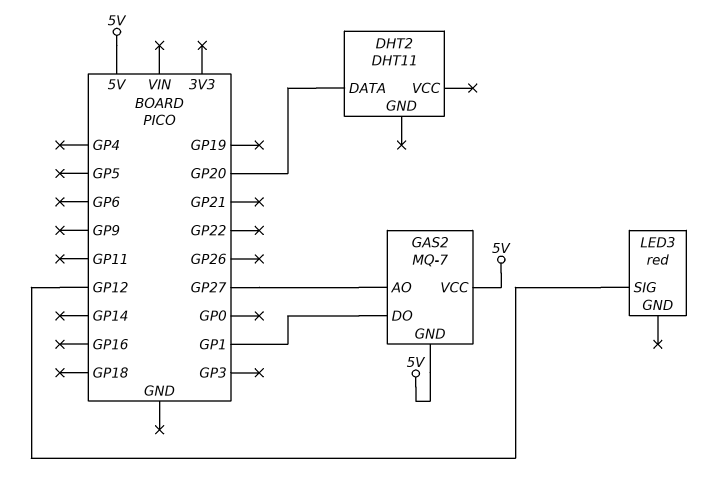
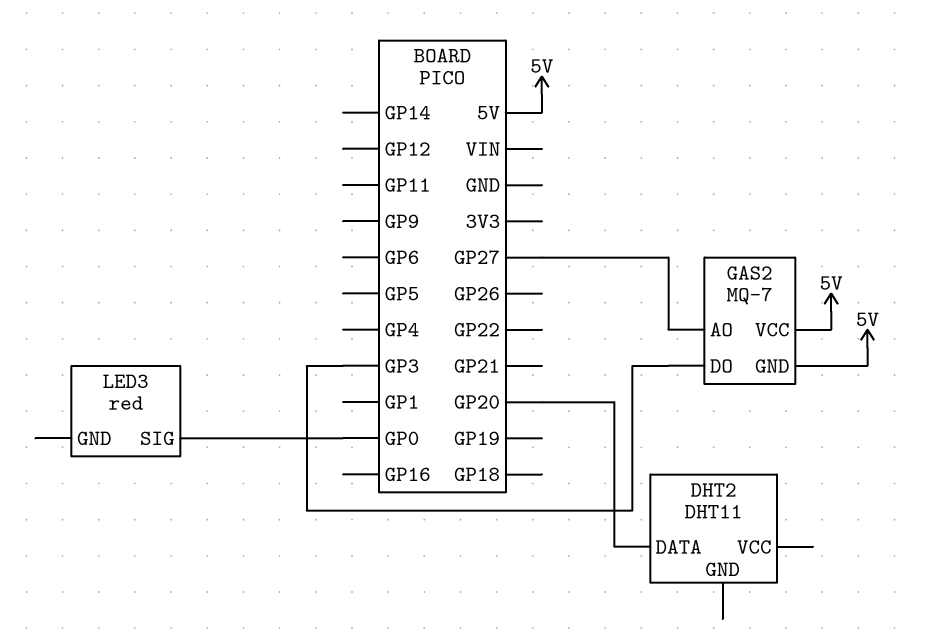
GAS2 pin DO: GP1 -> GP3
LED3 pin SIG: GP12 -> GP0

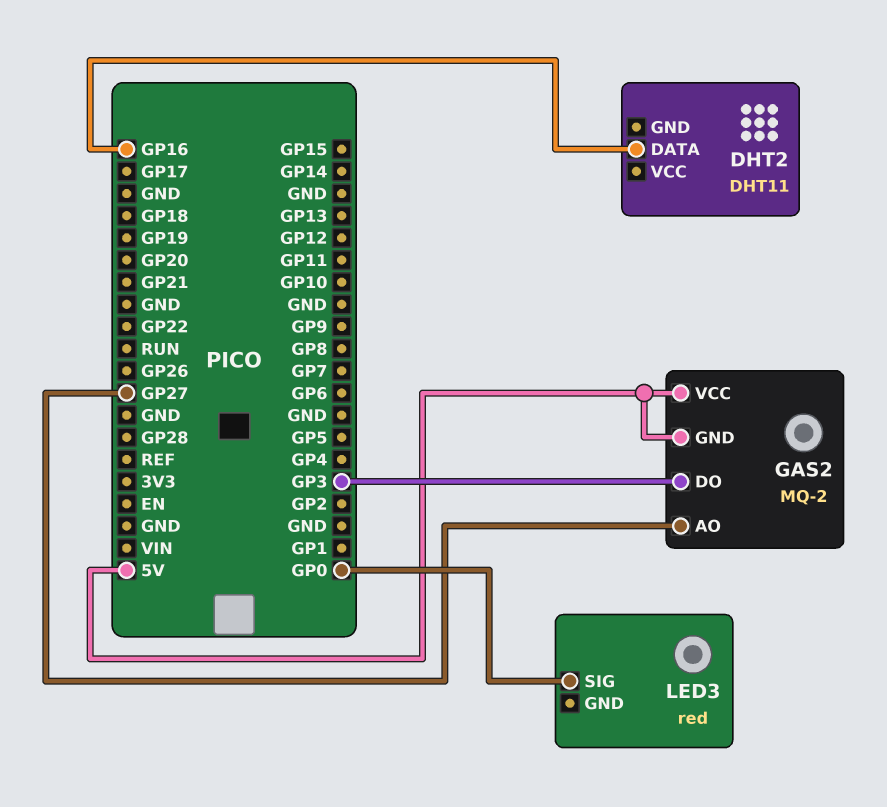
DHT2 pin DATA: GP20 -> GP16
GAS2: MQ-7 -> MQ-2

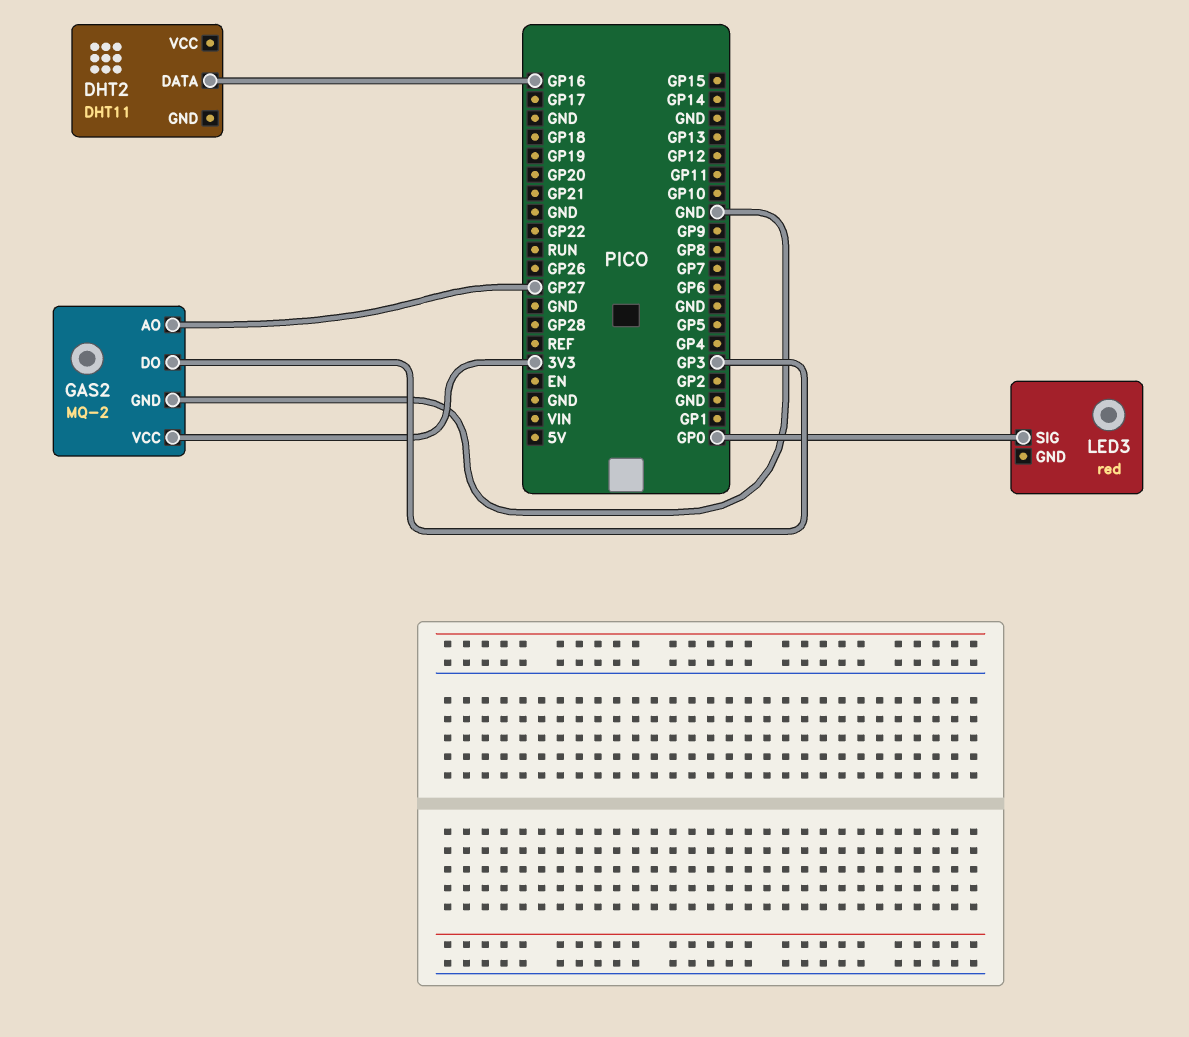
GAS2 pin GND: 5V -> GND
GAS2 pin VCC: 5V -> 3V3

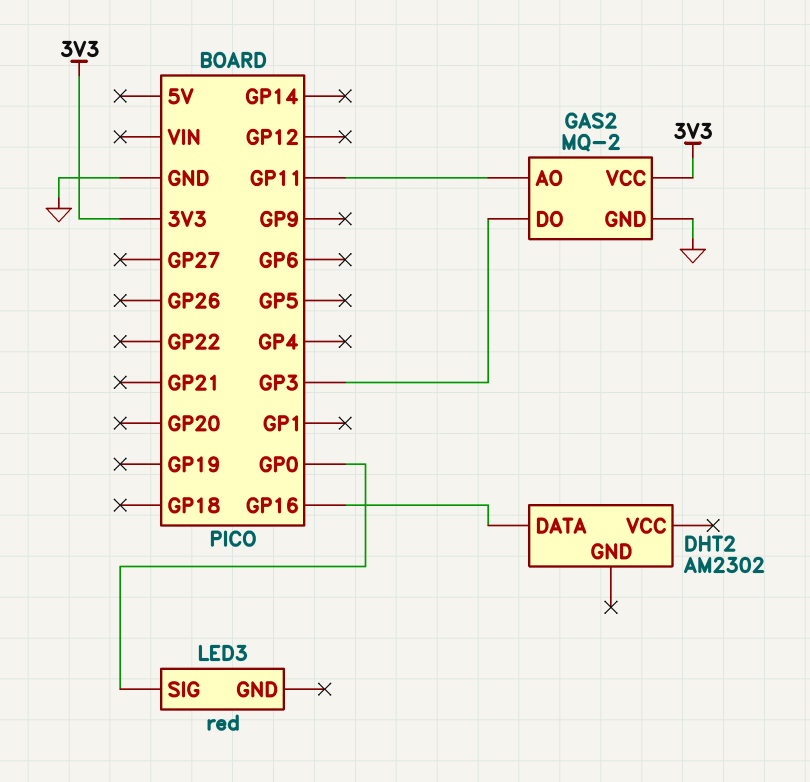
DHT2: DHT11 -> AM2302
GAS2 pin AO: GP27 -> GP11

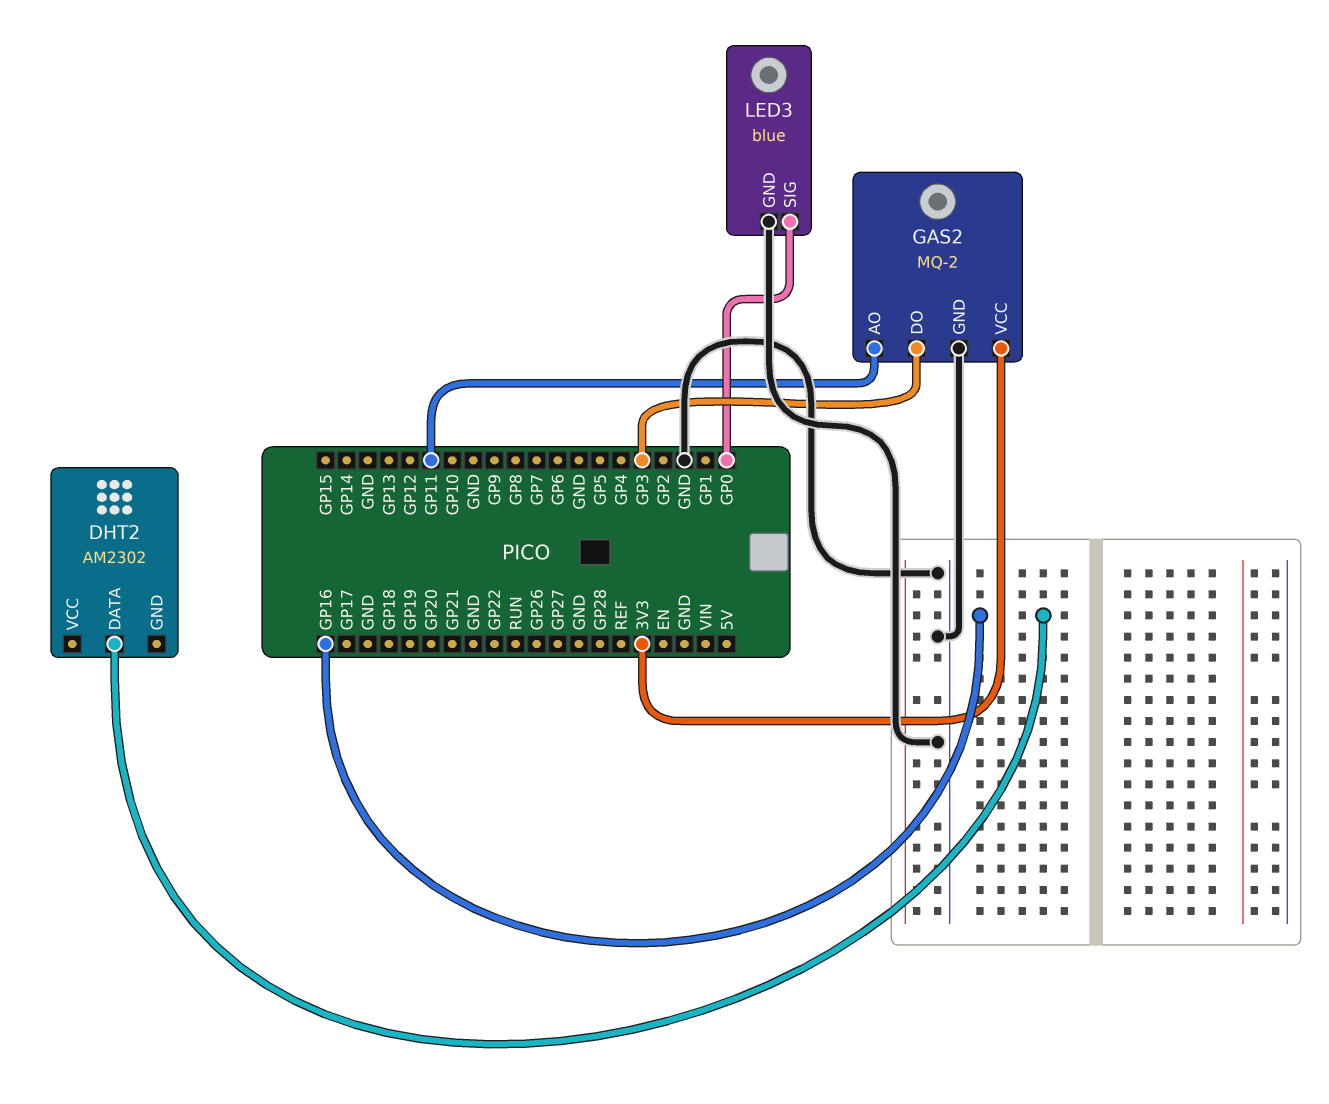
LED3: red -> blue
LED3 pin GND: none -> GND

